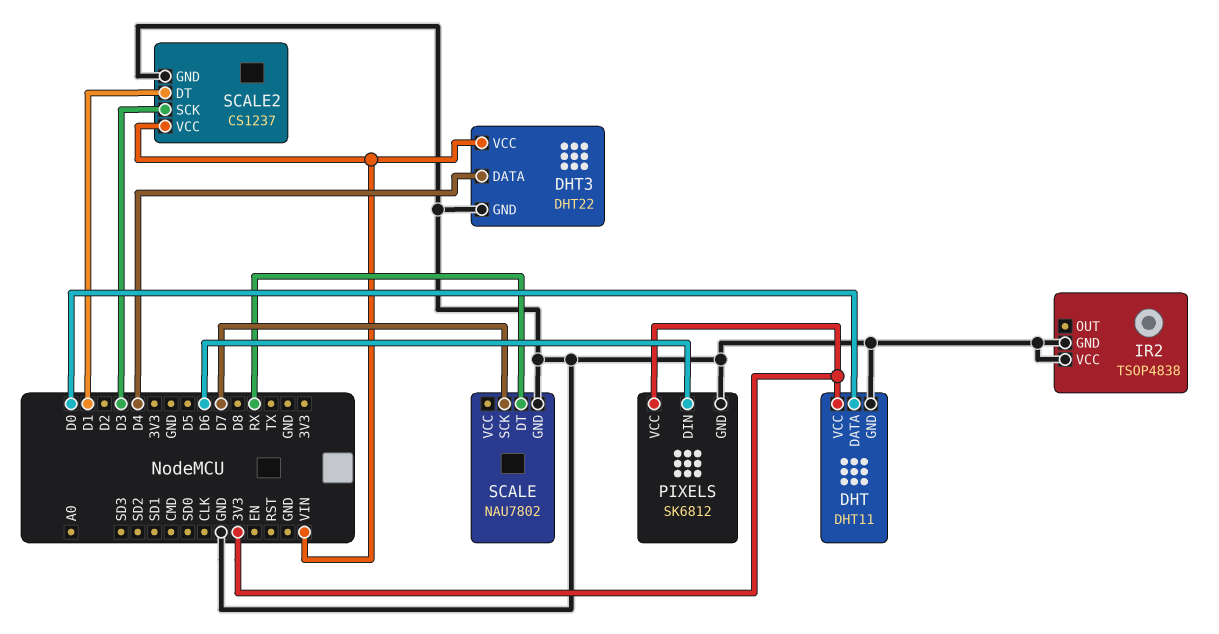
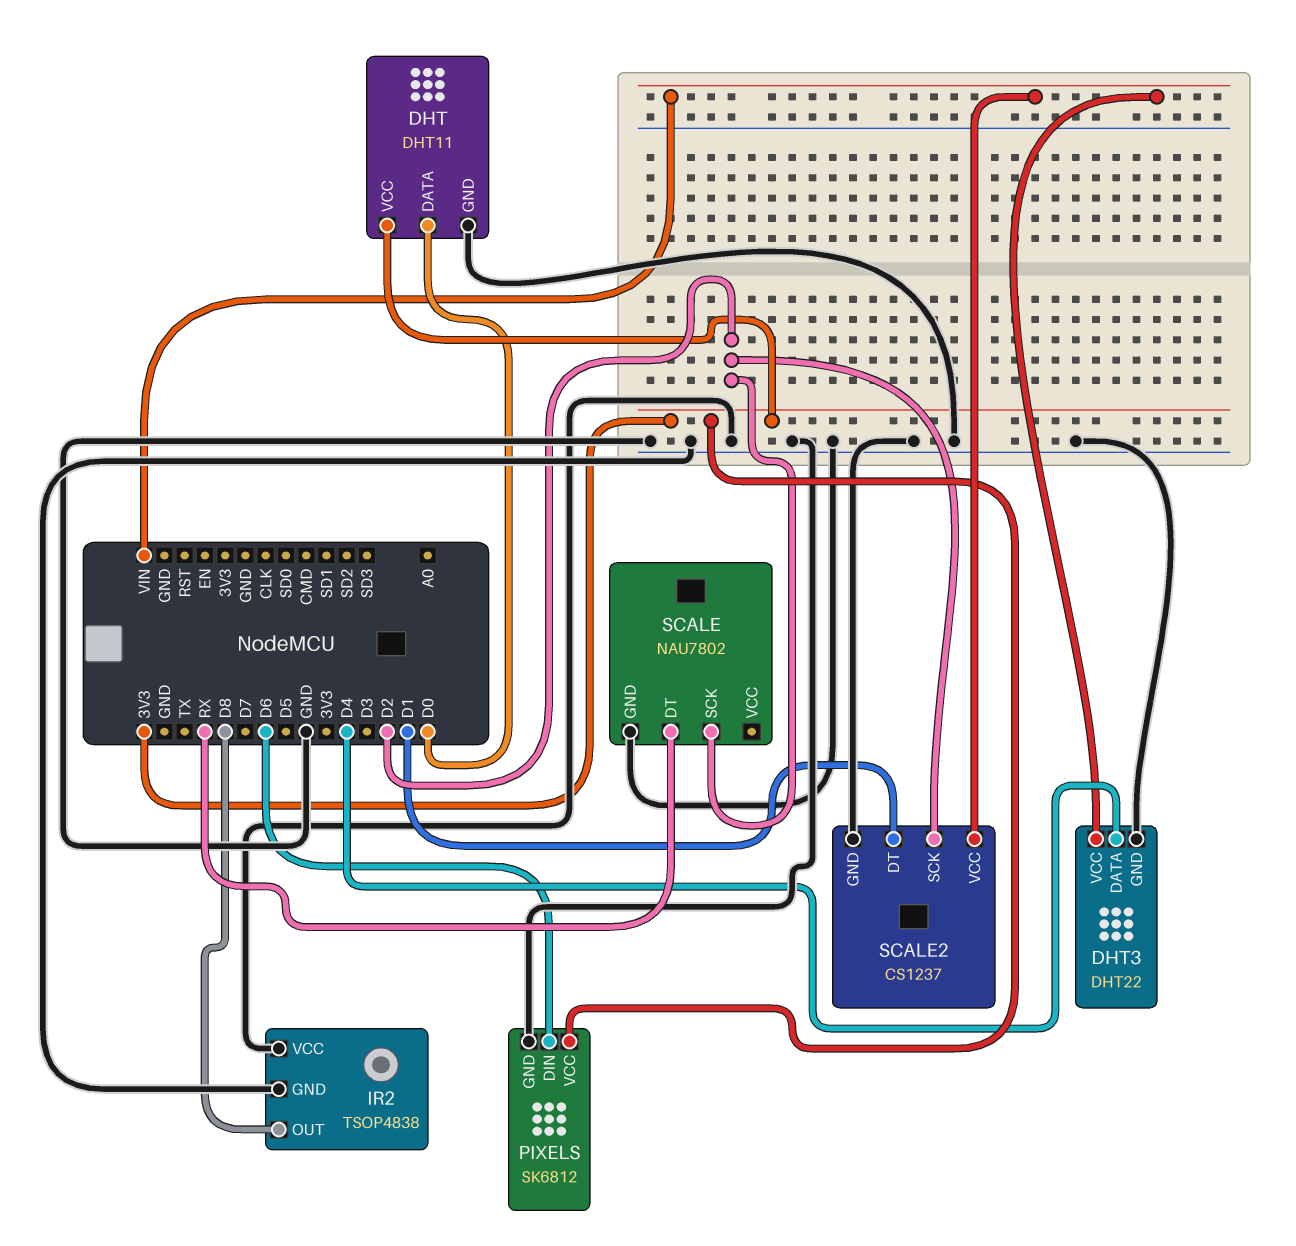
IR2 pin OUT: none -> D8
SCALE pin SCK: D7 -> D2
SCALE2 pin SCK: D3 -> D2

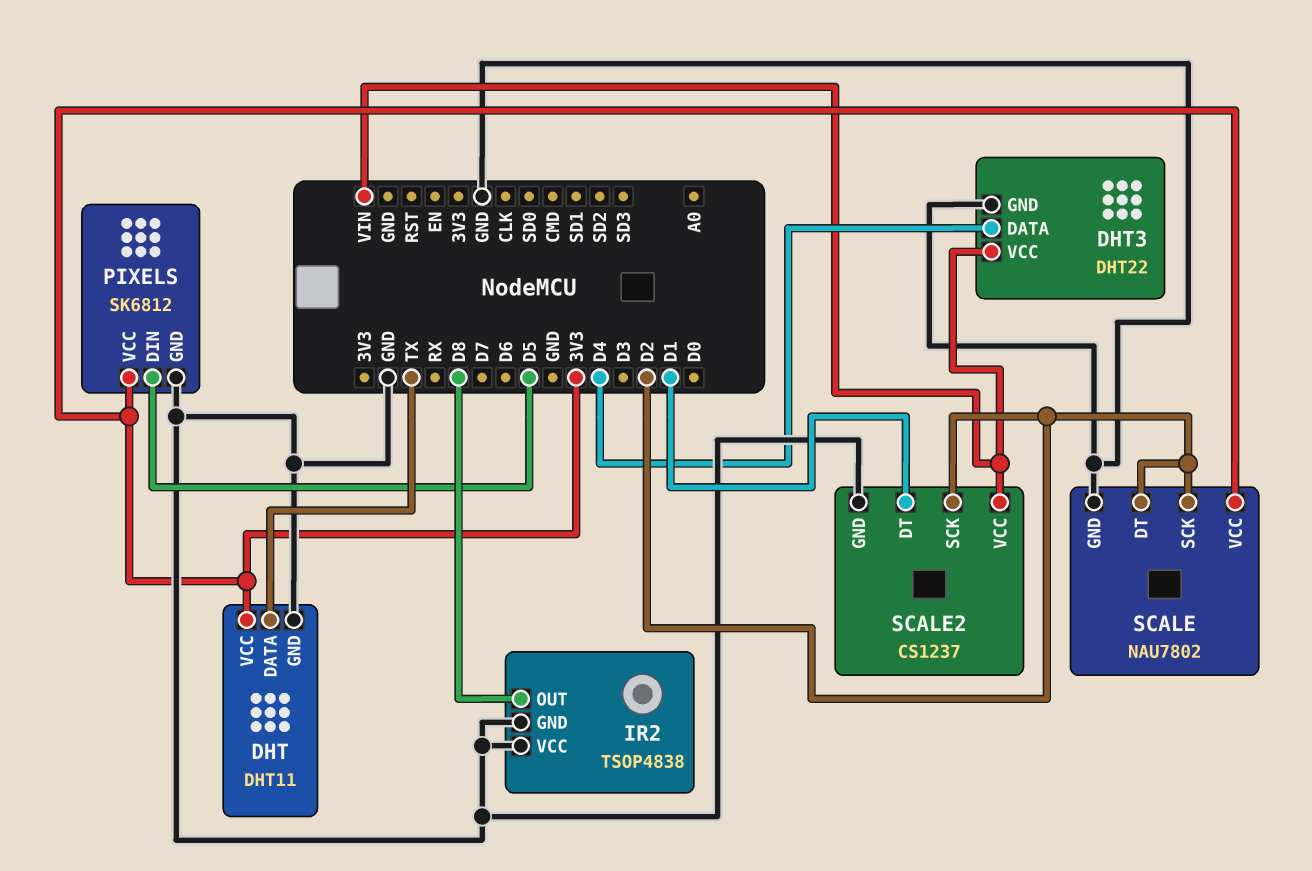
DHT pin DATA: D0 -> TX
PIXELS pin DIN: D6 -> D5
SCALE pin DT: RX -> D2
SCALE pin VCC: none -> 3V3

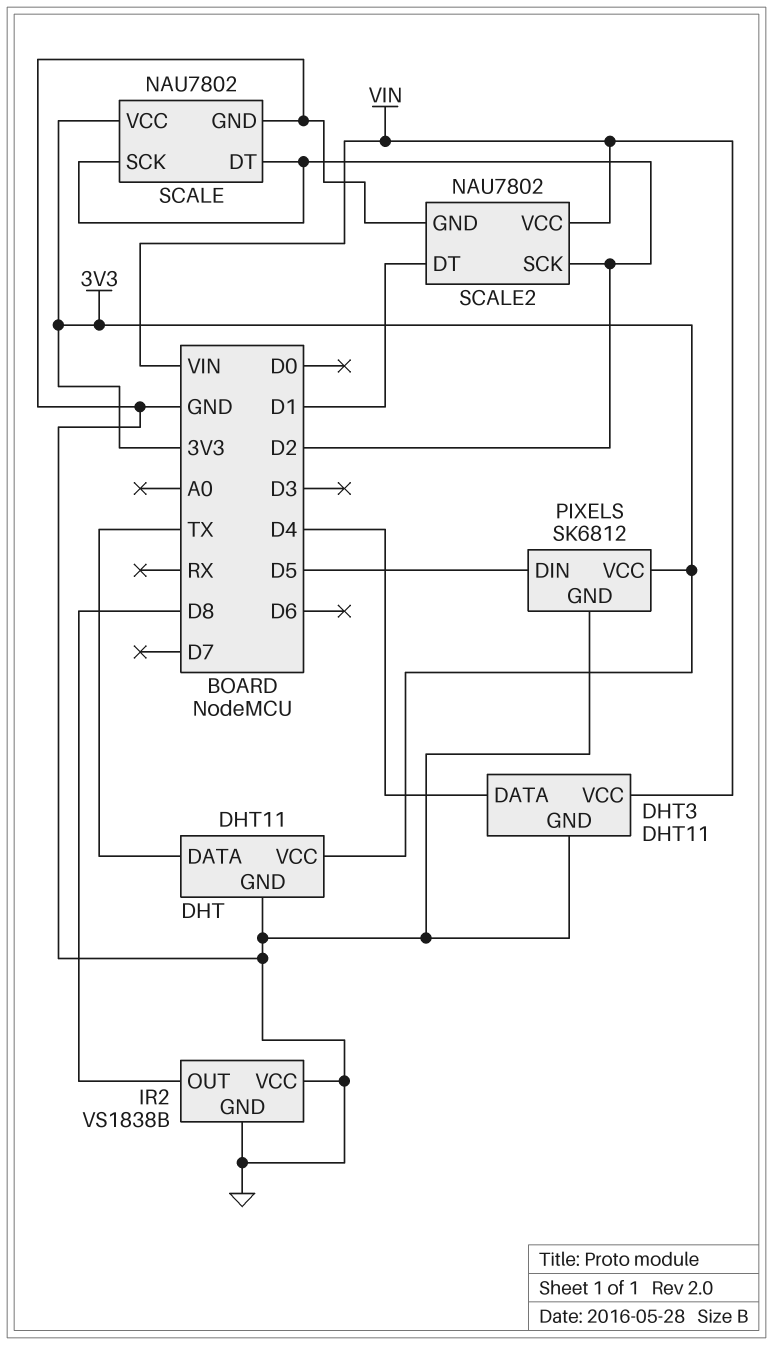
DHT3: DHT22 -> DHT11
IR2: TSOP4838 -> VS1838B
SCALE2: CS1237 -> NAU7802

